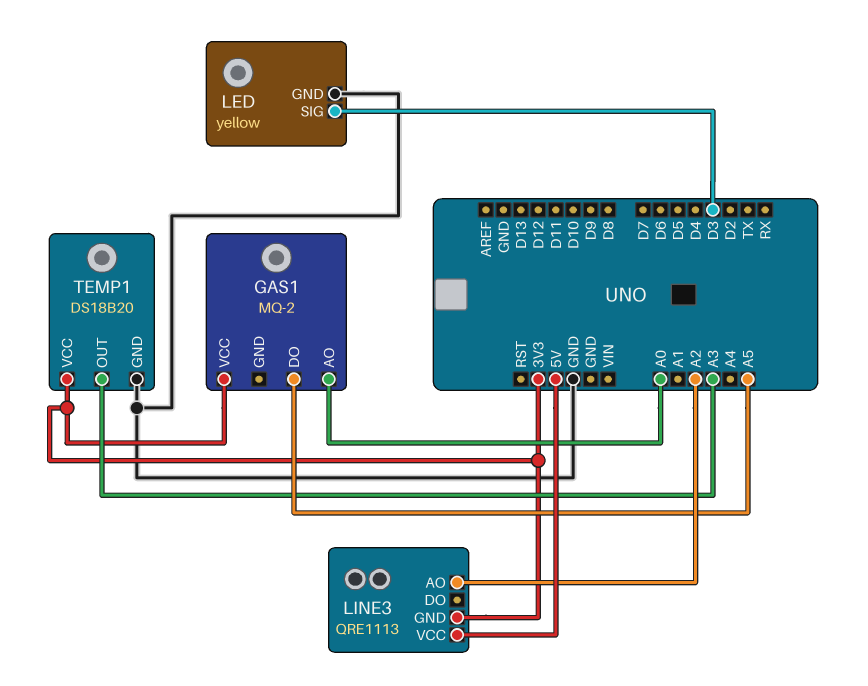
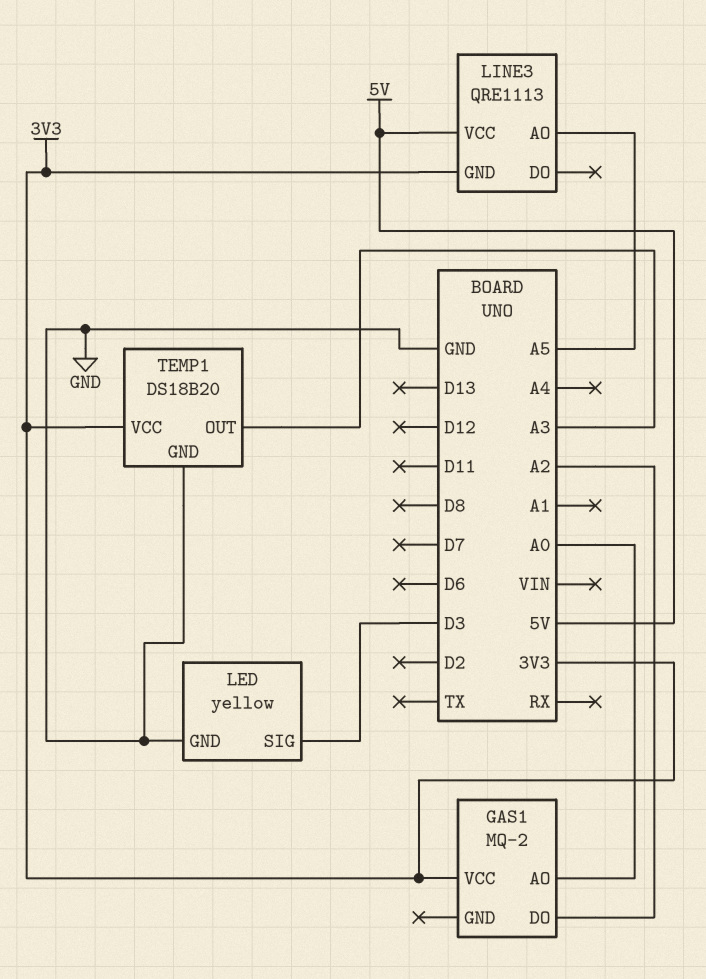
GAS1 pin DO: A5 -> A2
LINE3 pin AO: A2 -> A5

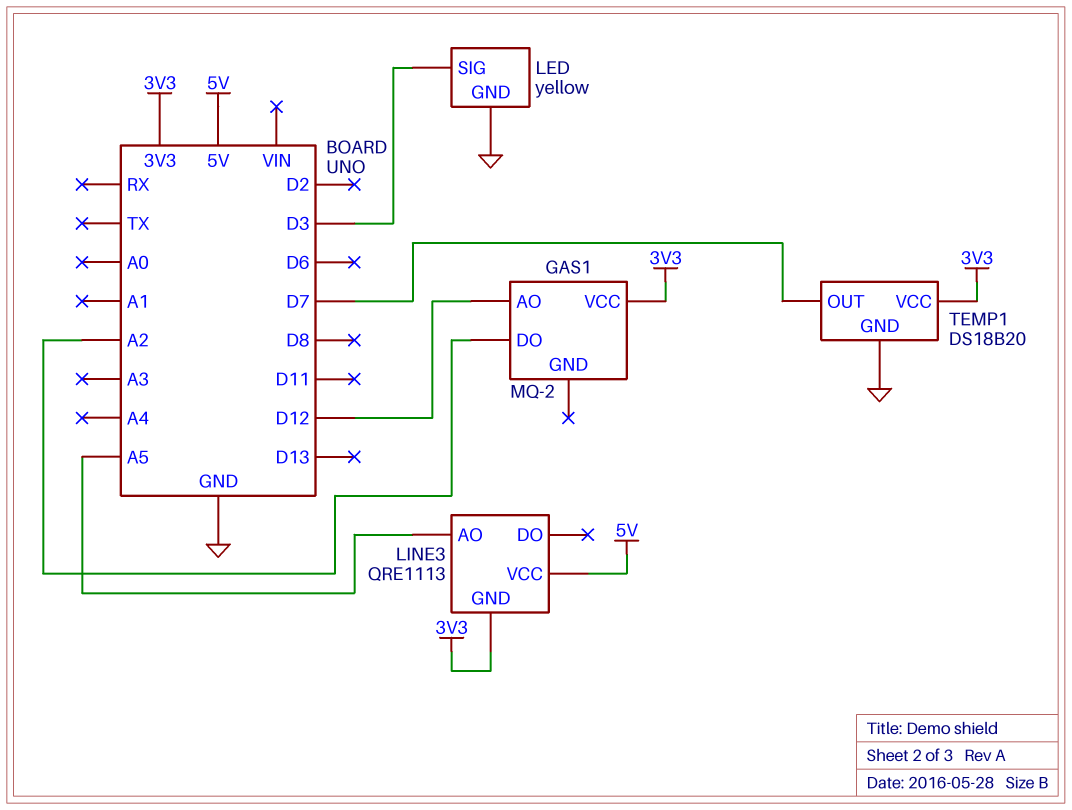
GAS1 pin AO: A0 -> D12
TEMP1 pin OUT: A3 -> D7

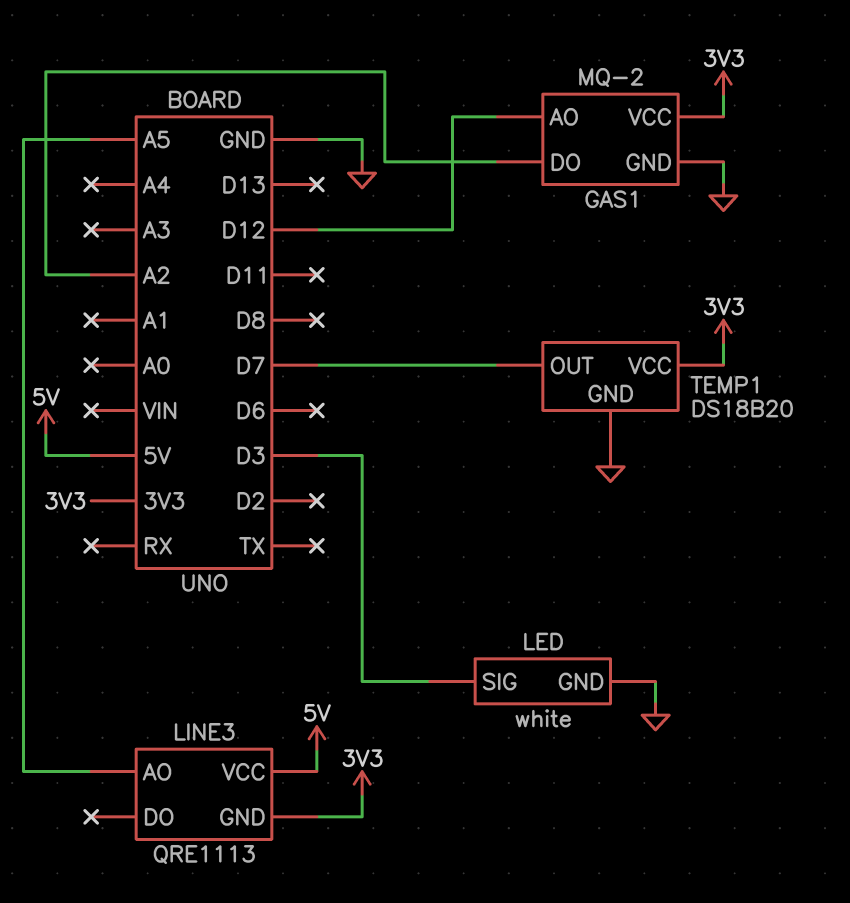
GAS1 pin GND: none -> GND
LED: yellow -> white

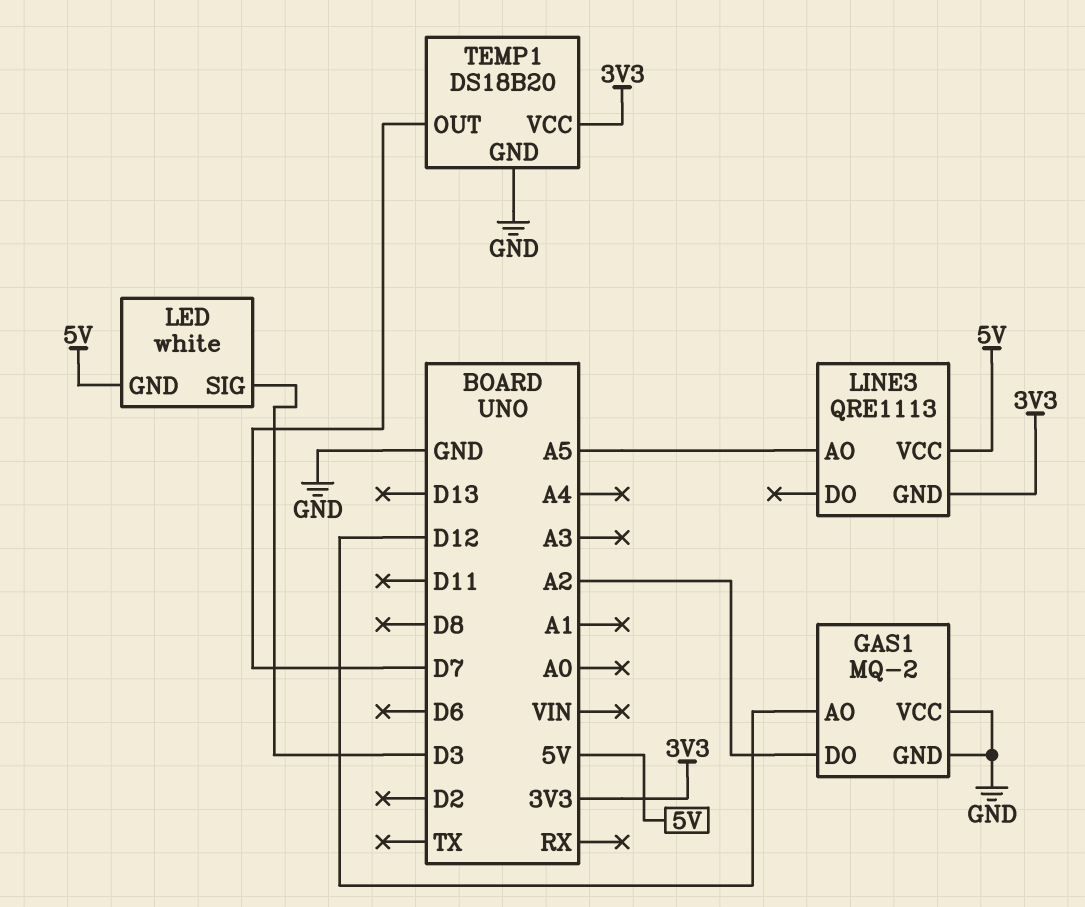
GAS1 pin VCC: 3V3 -> GND
LED pin GND: GND -> 5V

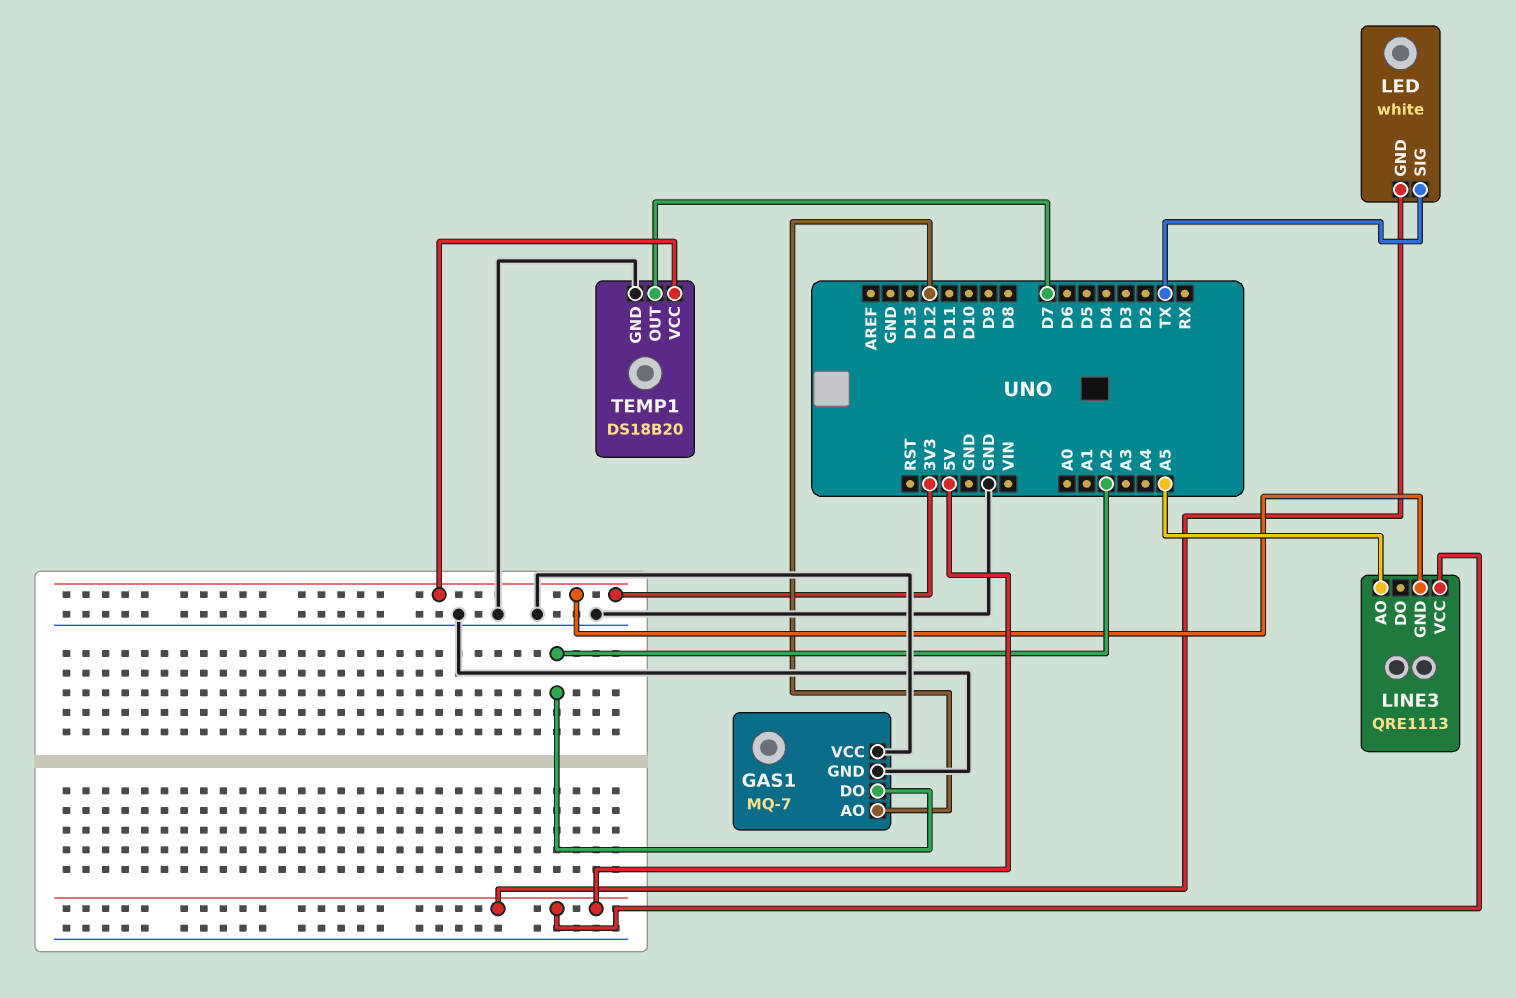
GAS1: MQ-2 -> MQ-7
LED pin SIG: D3 -> TX

